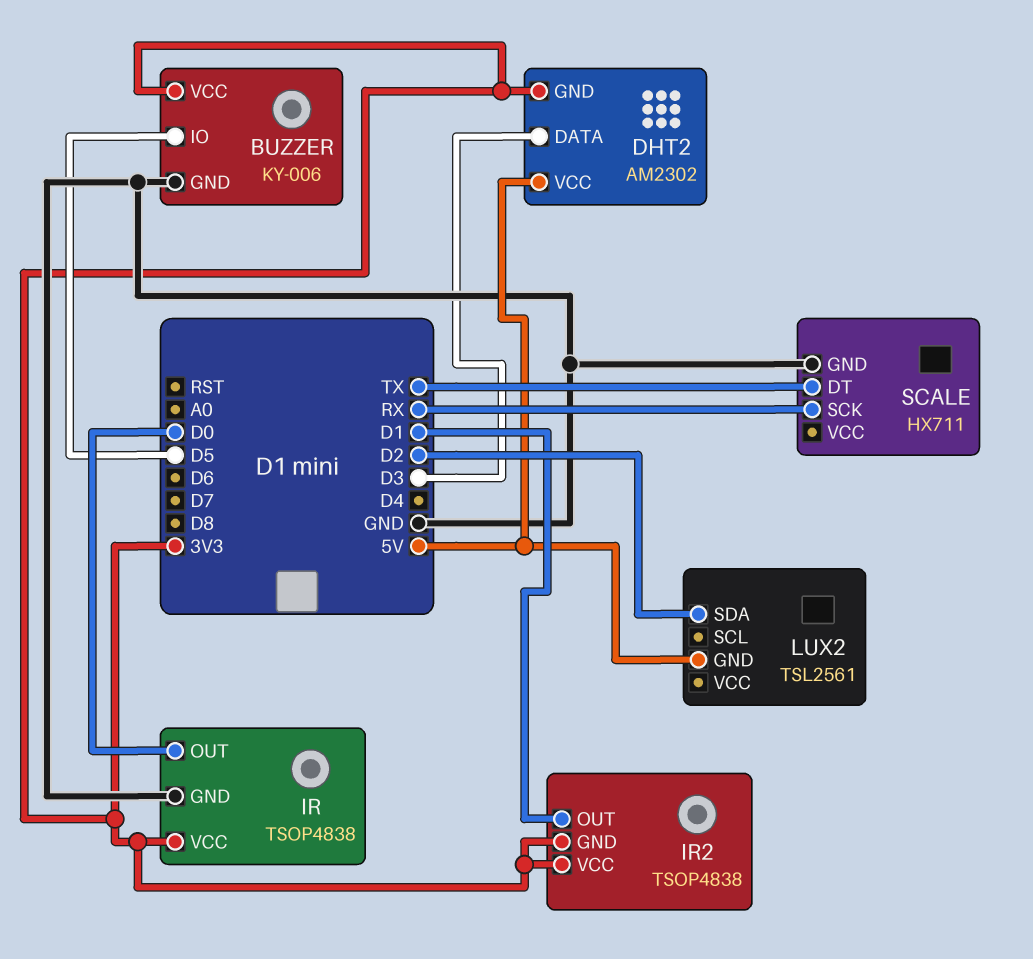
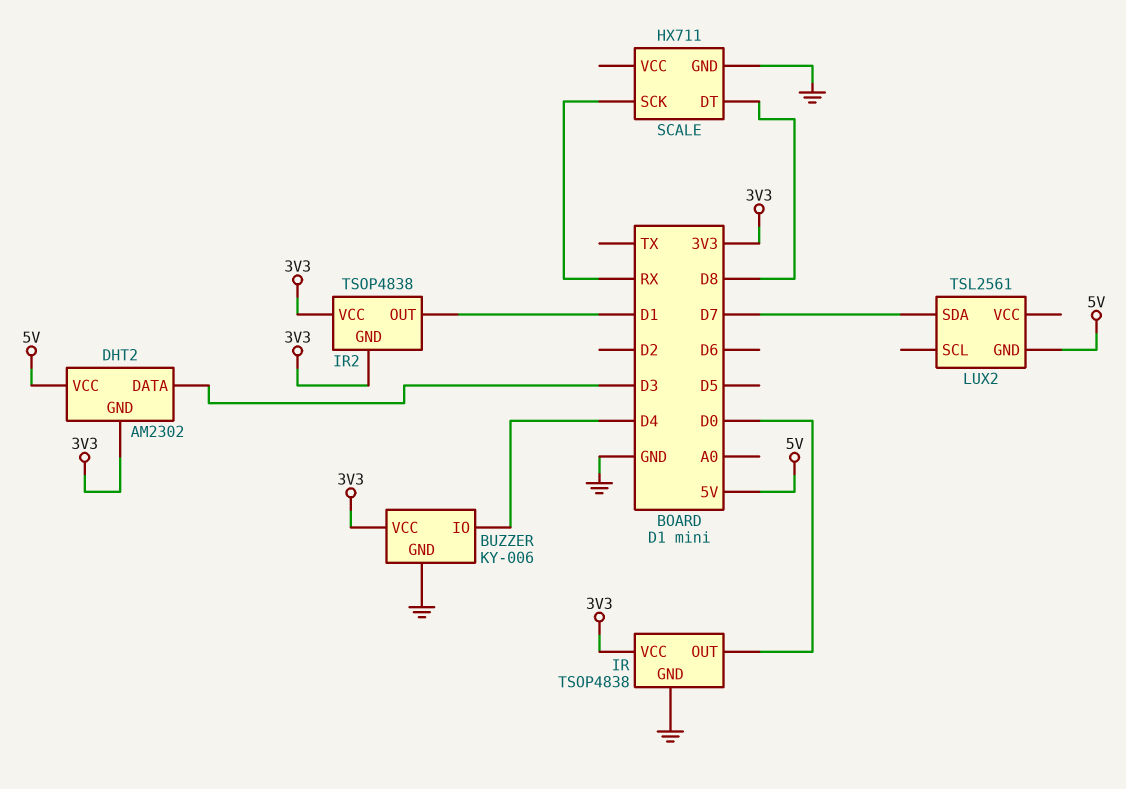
BUZZER pin IO: D5 -> D4
LUX2 pin SDA: D2 -> D7
SCALE pin DT: TX -> D8

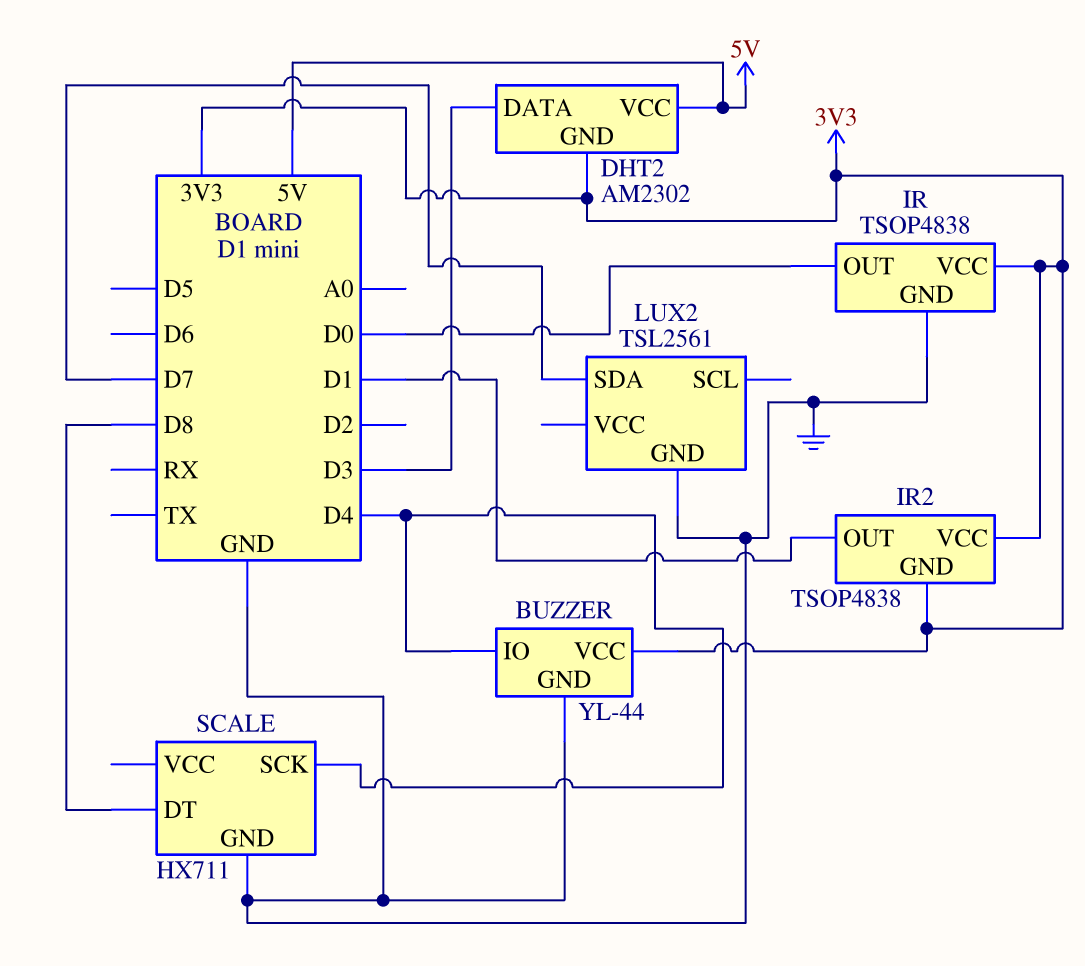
BUZZER: KY-006 -> YL-44
LUX2 pin GND: 5V -> GND
SCALE pin SCK: RX -> D4

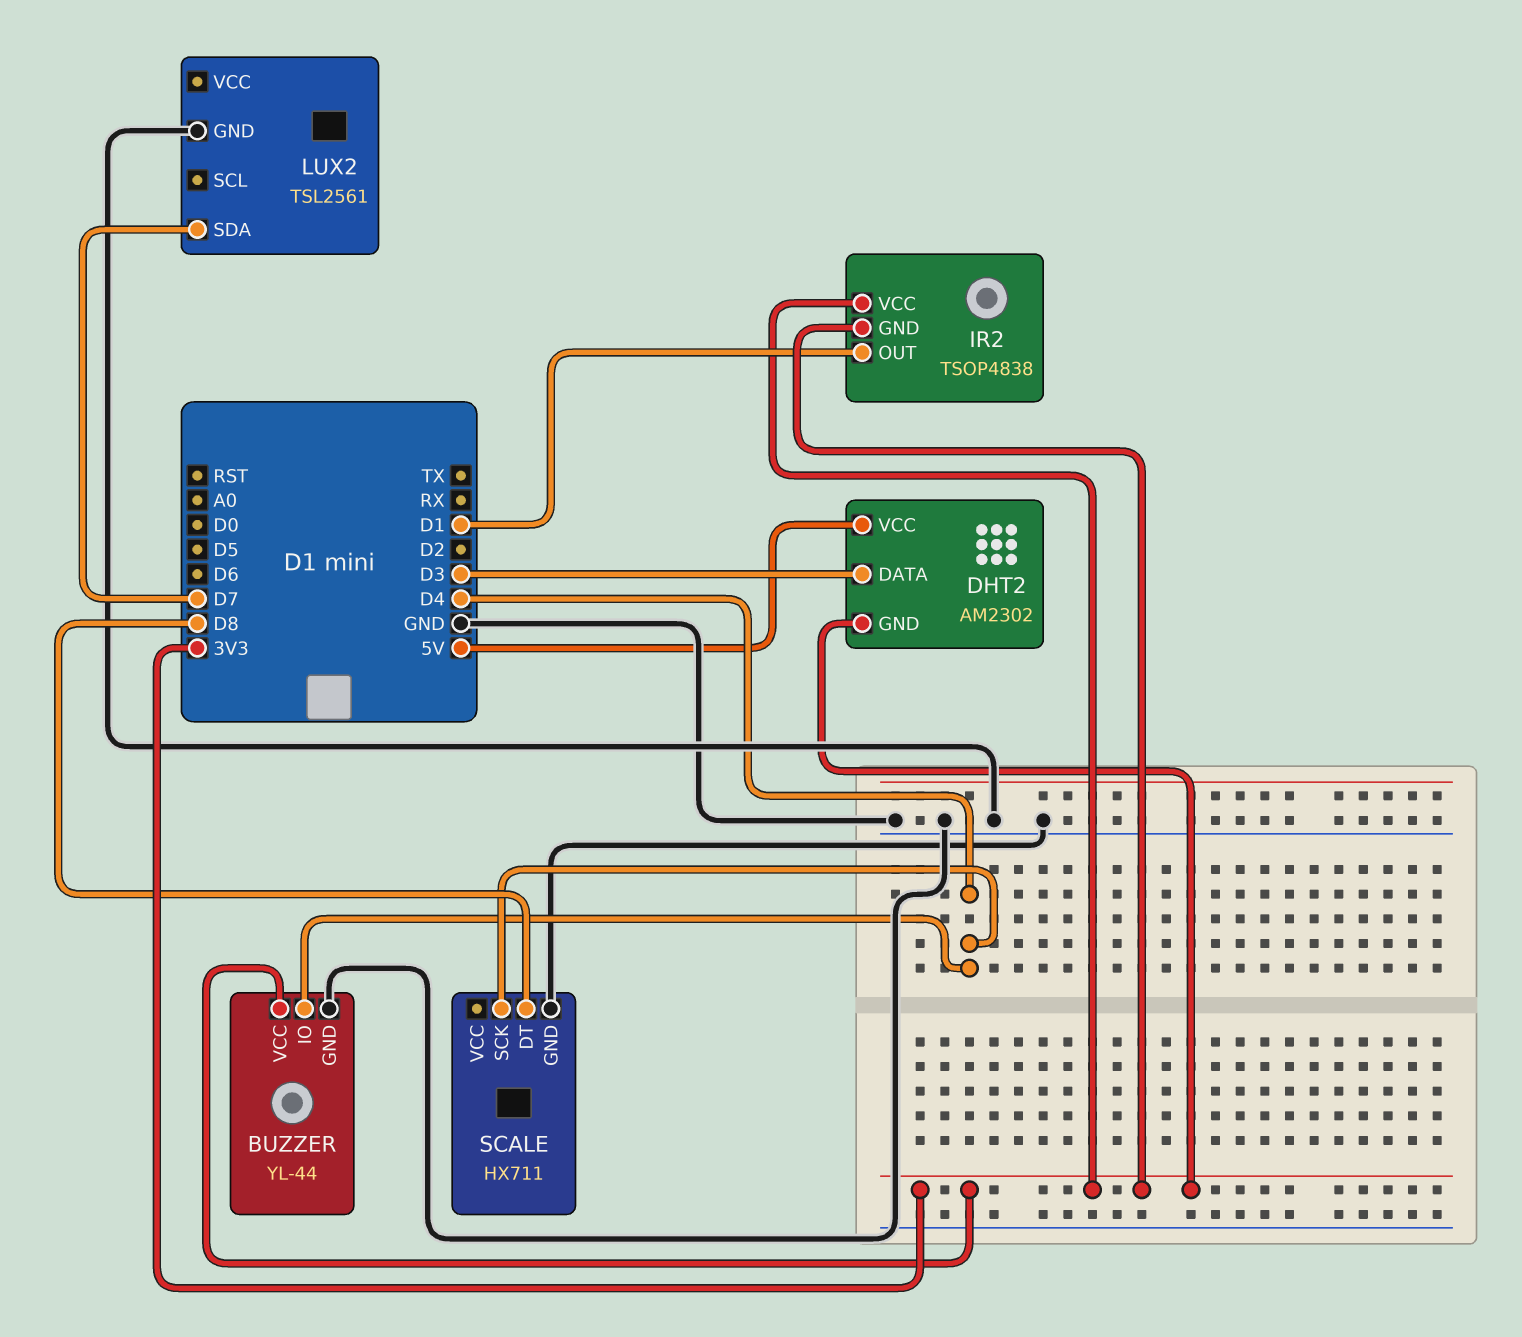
IR: TSOP4838 -> none
IR pin GND: GND -> none
IR pin OUT: D0 -> none
IR pin VCC: 3V3 -> none

